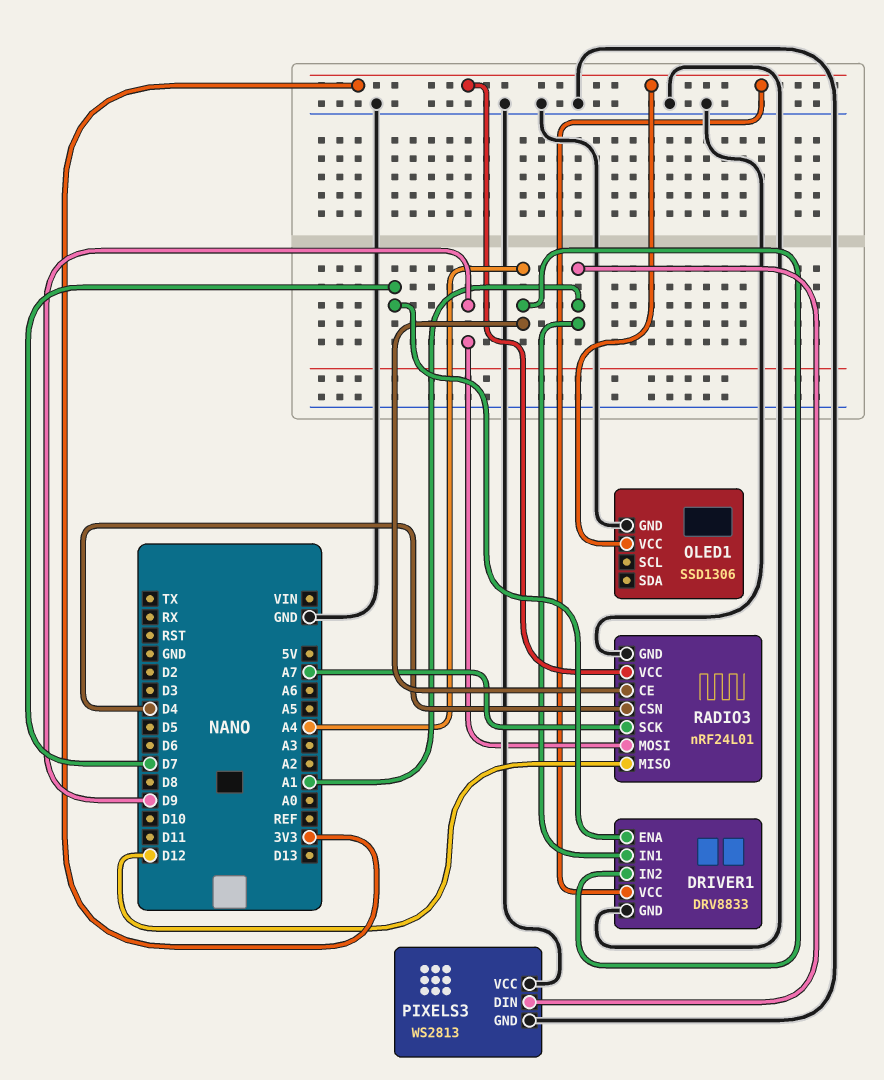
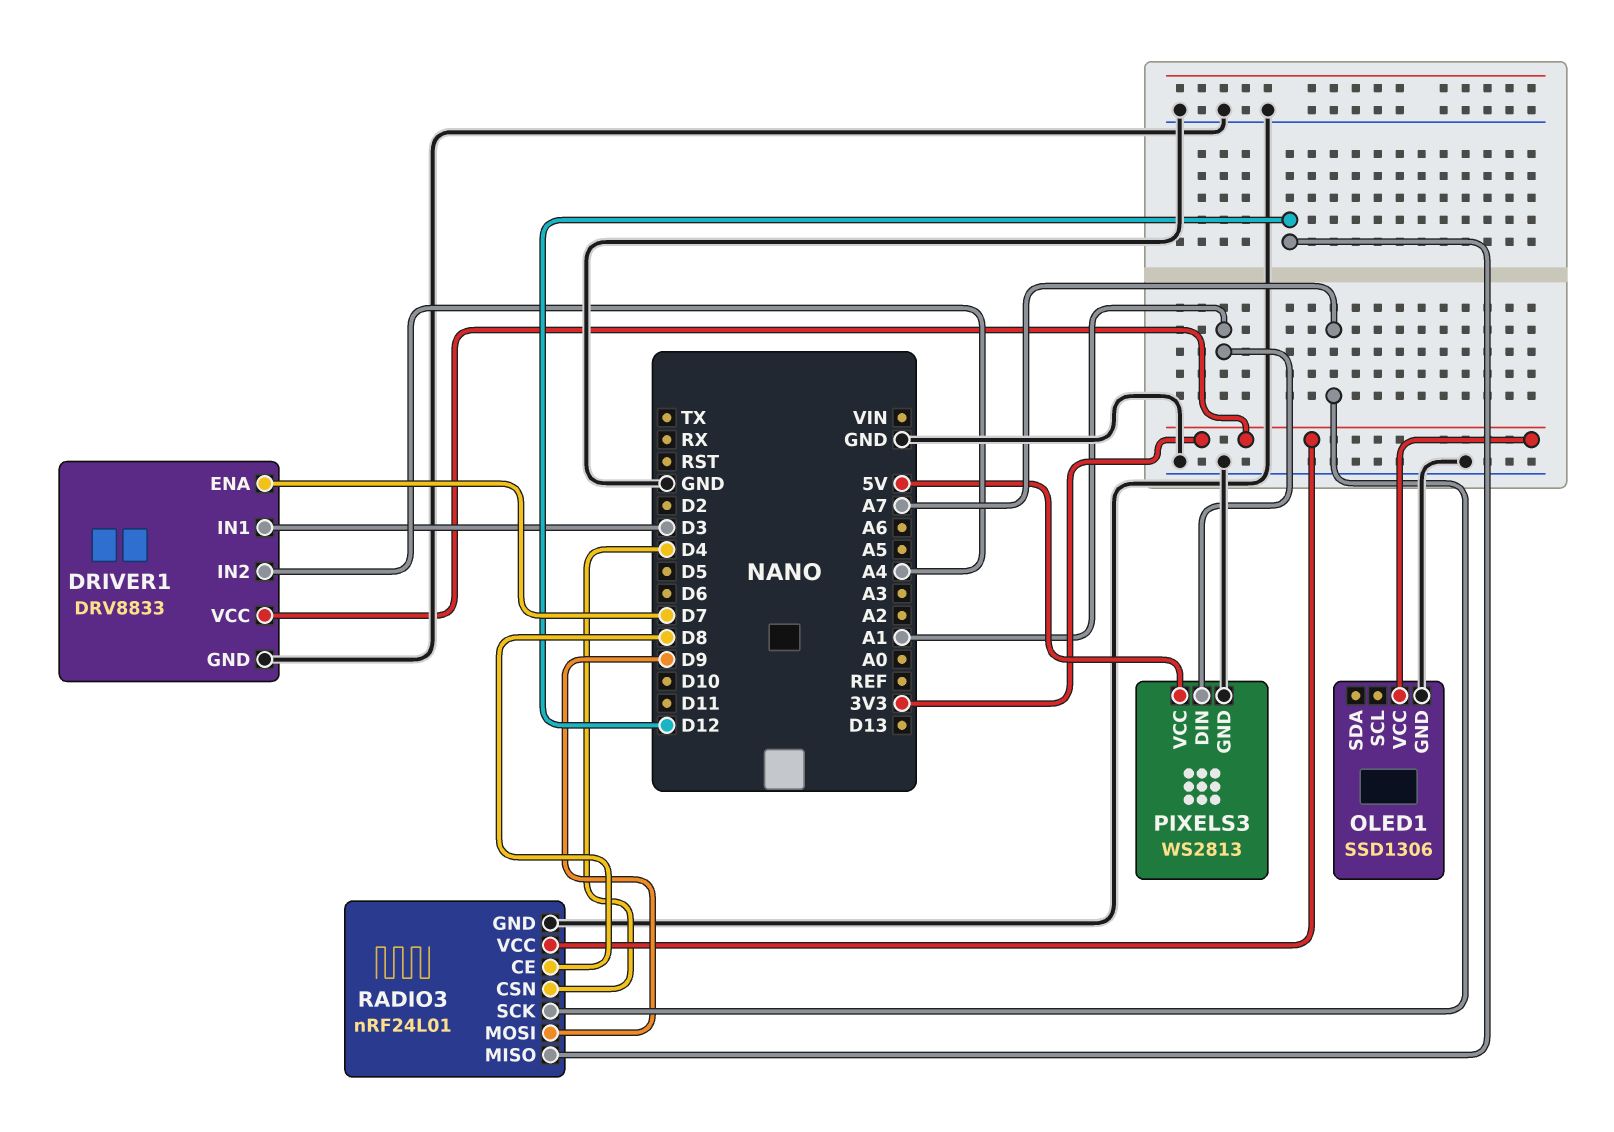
DRIVER1 pin IN1: A1 -> D3
PIXELS3 pin VCC: GND -> 5V
RADIO3 pin CE: A4 -> D8

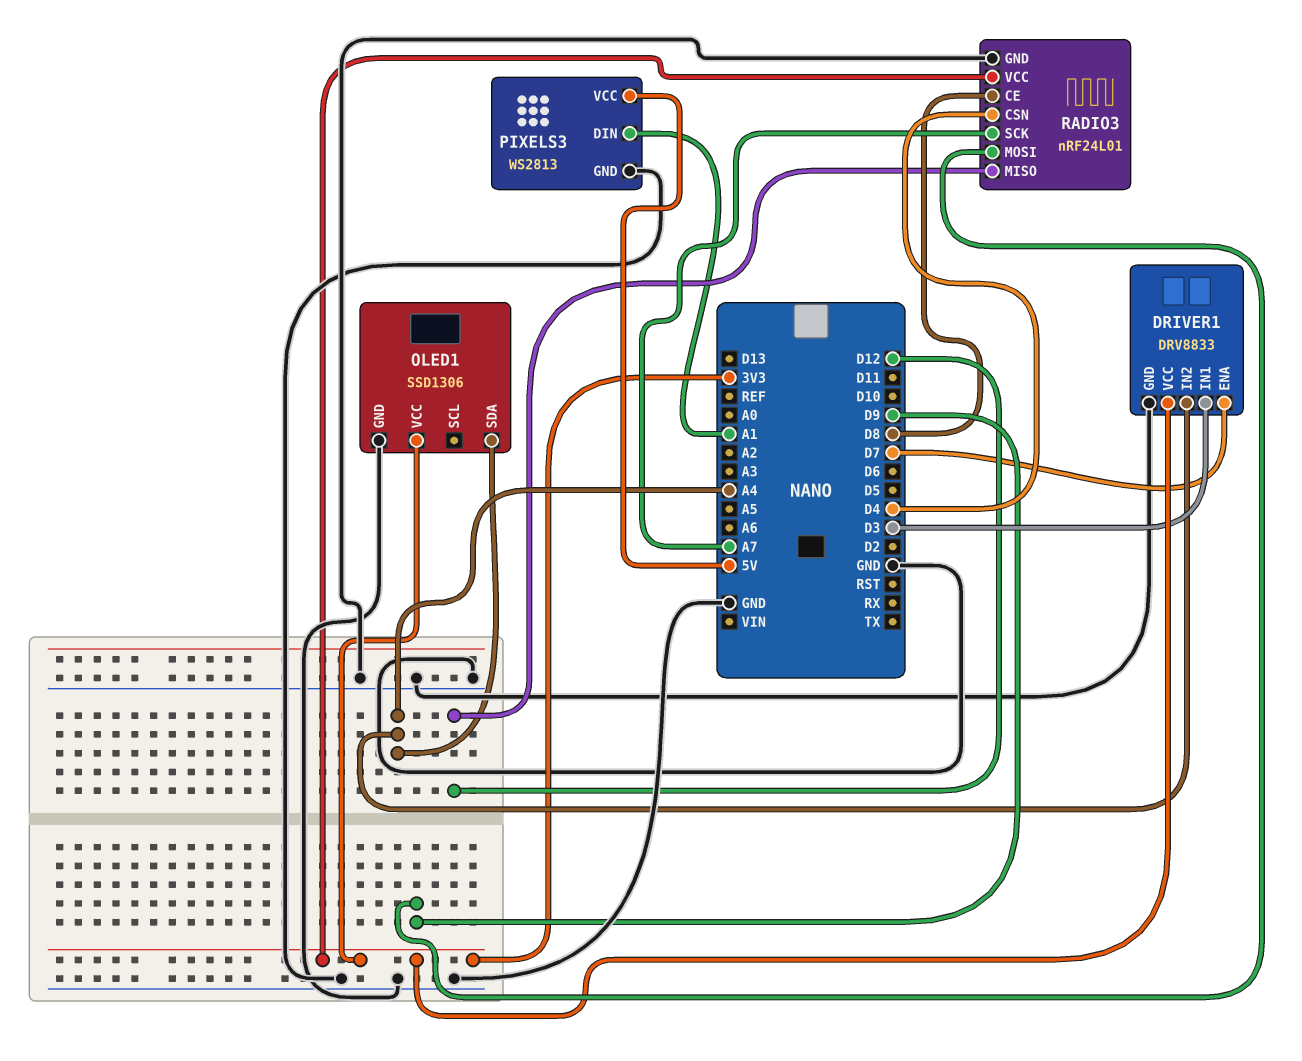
OLED1 pin SDA: none -> A4

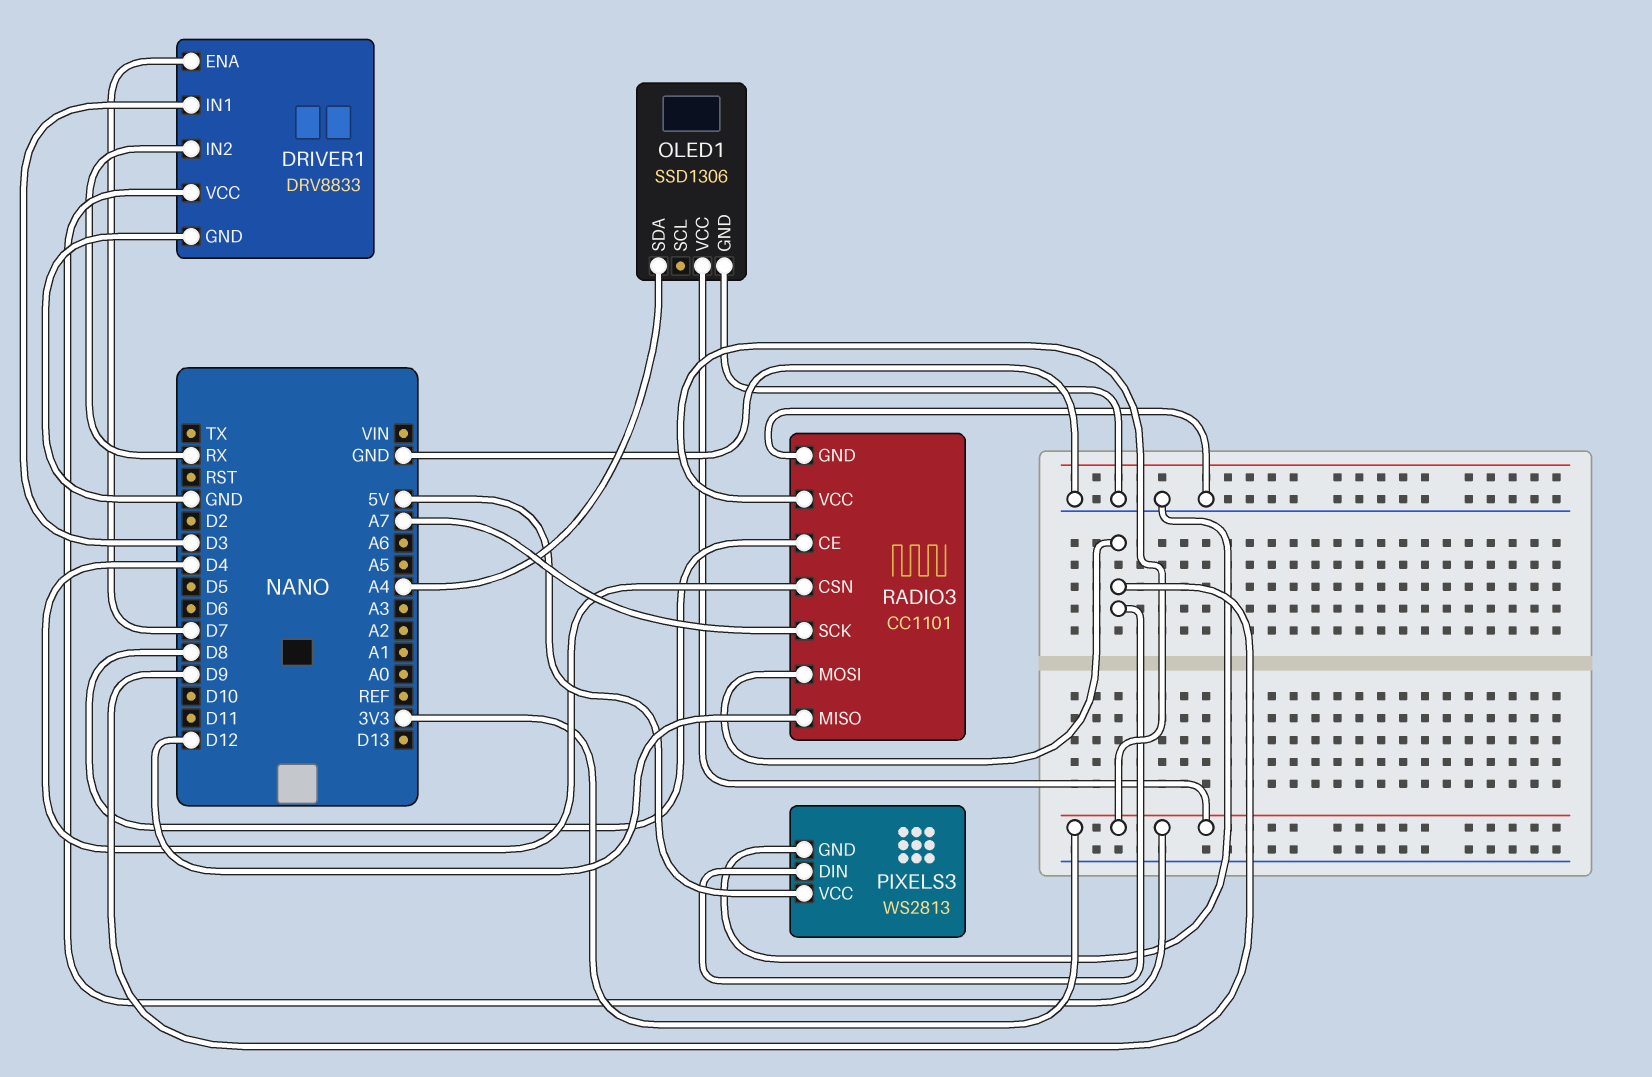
DRIVER1 pin IN2: A4 -> RX
PIXELS3 pin DIN: A1 -> D9
RADIO3: nRF24L01 -> CC1101

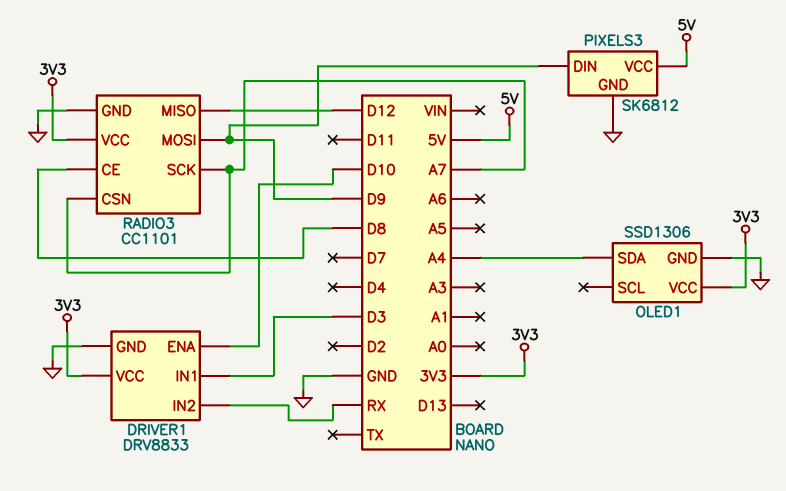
DRIVER1 pin ENA: D7 -> D10
PIXELS3: WS2813 -> SK6812
RADIO3 pin CSN: D4 -> A7

